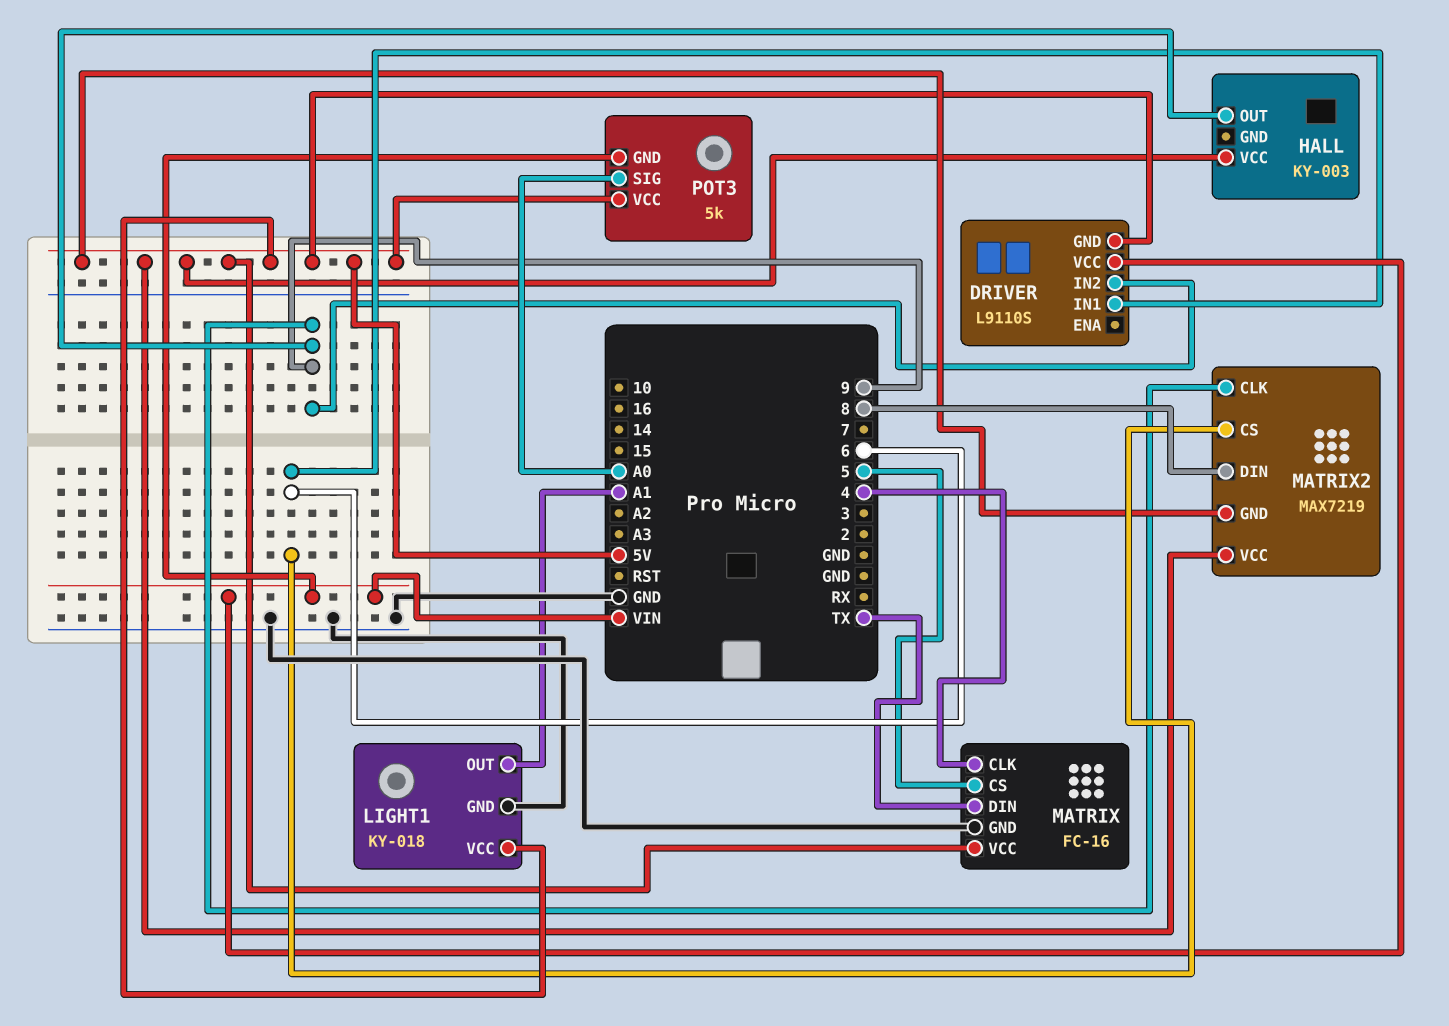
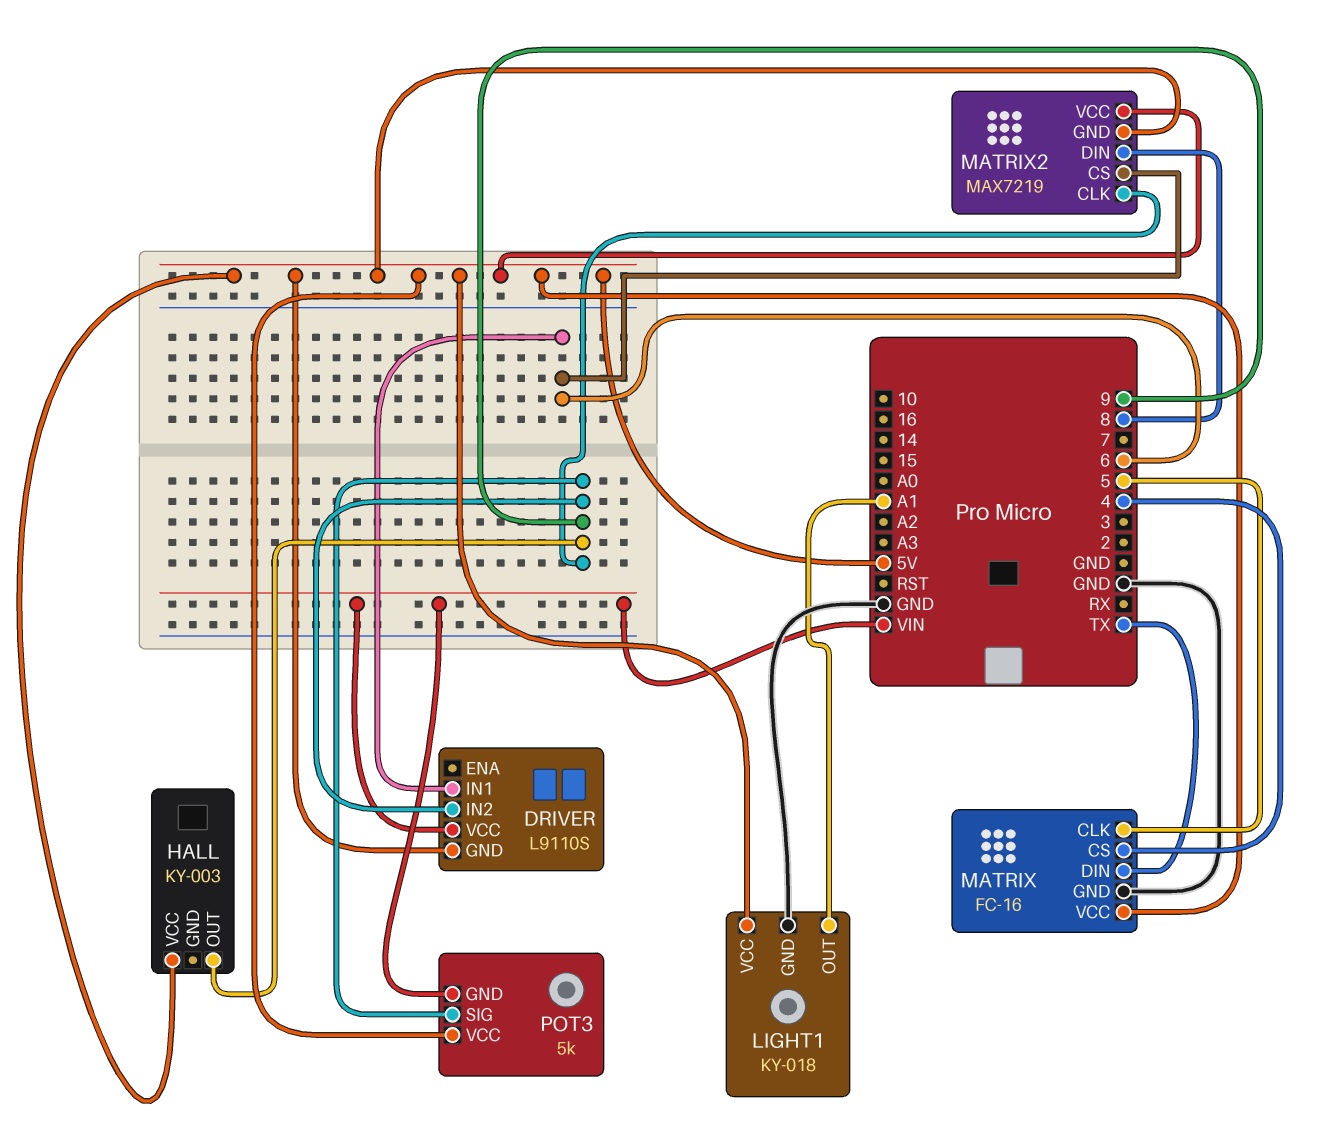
MATRIX pin CLK: 4 -> 5
MATRIX pin CS: 5 -> 4
POT3 pin SIG: A0 -> 9

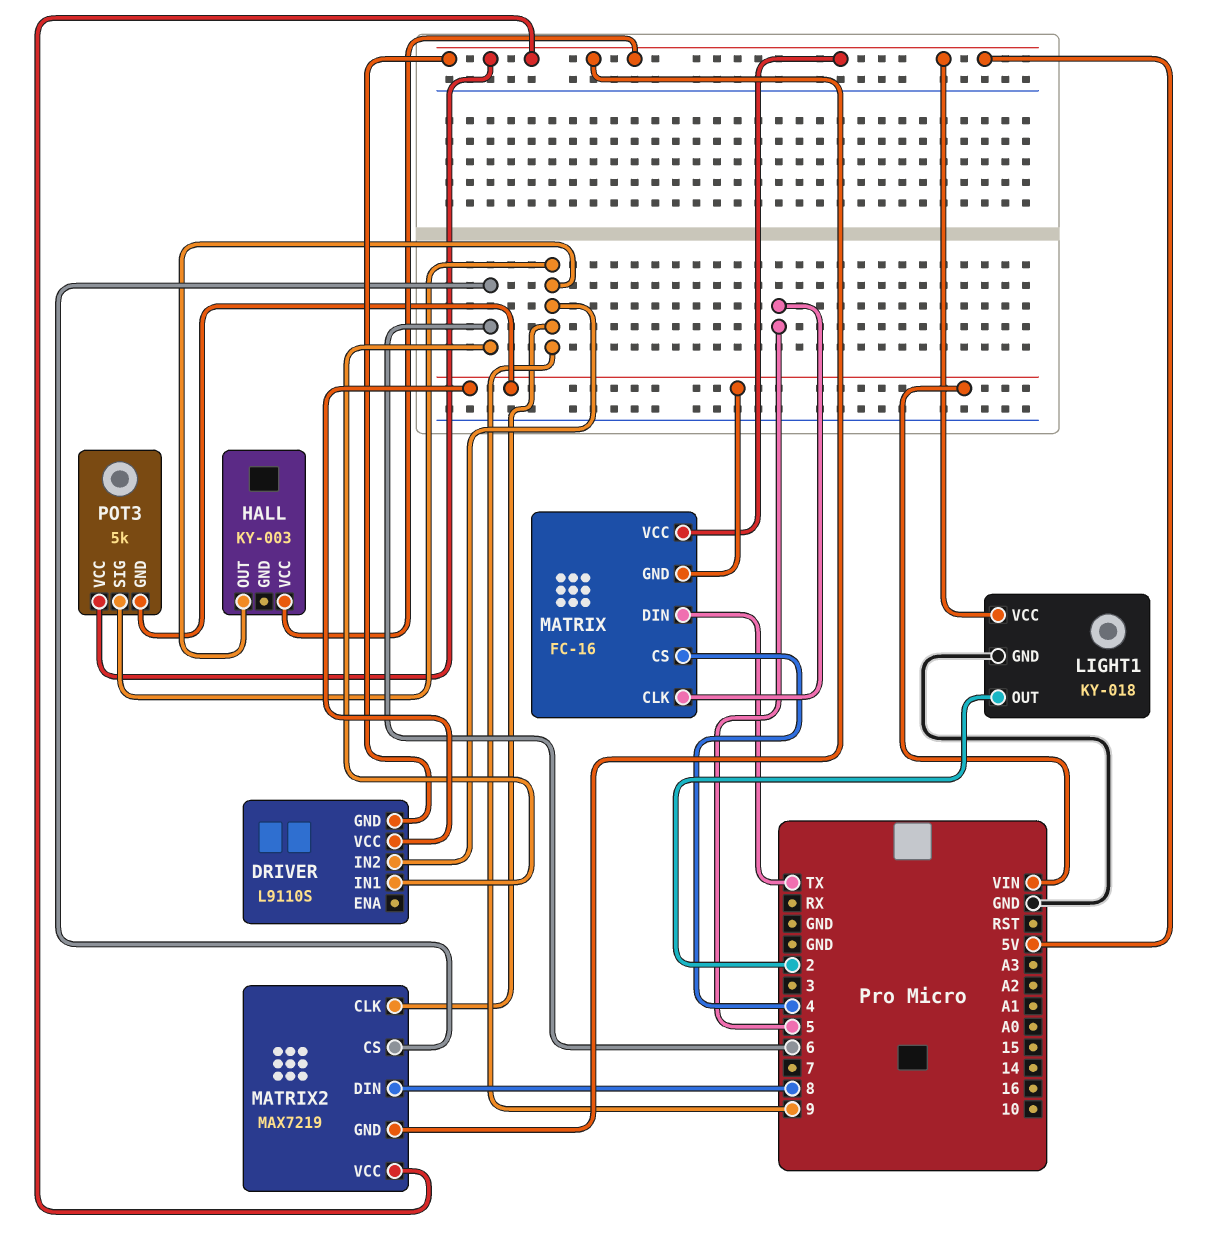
LIGHT1 pin OUT: A1 -> 2
MATRIX pin GND: GND -> VIN

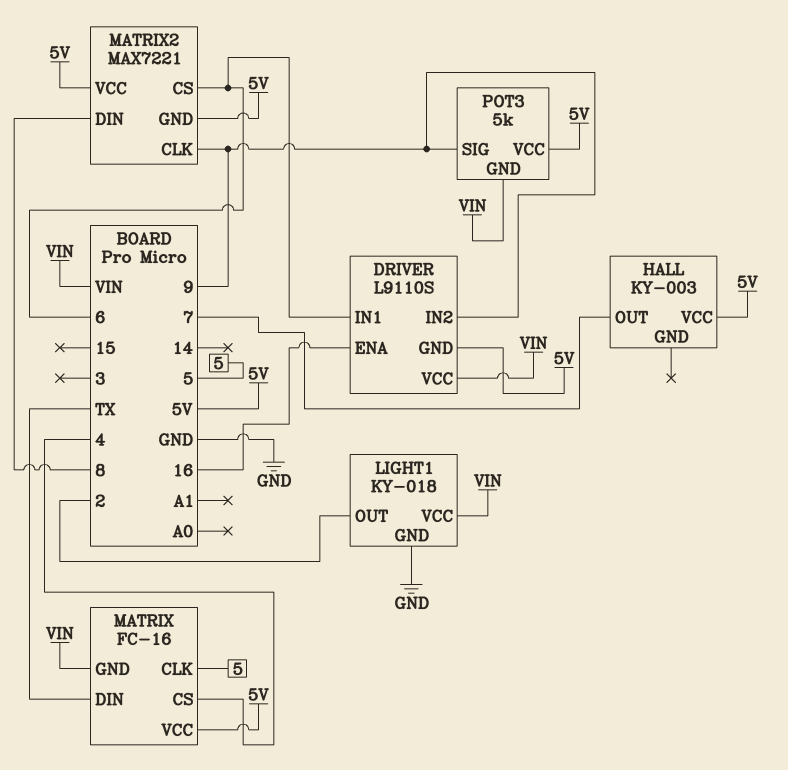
DRIVER pin ENA: none -> 16
HALL pin OUT: 9 -> 7
LIGHT1 pin VCC: 5V -> VIN
MATRIX2: MAX7219 -> MAX7221

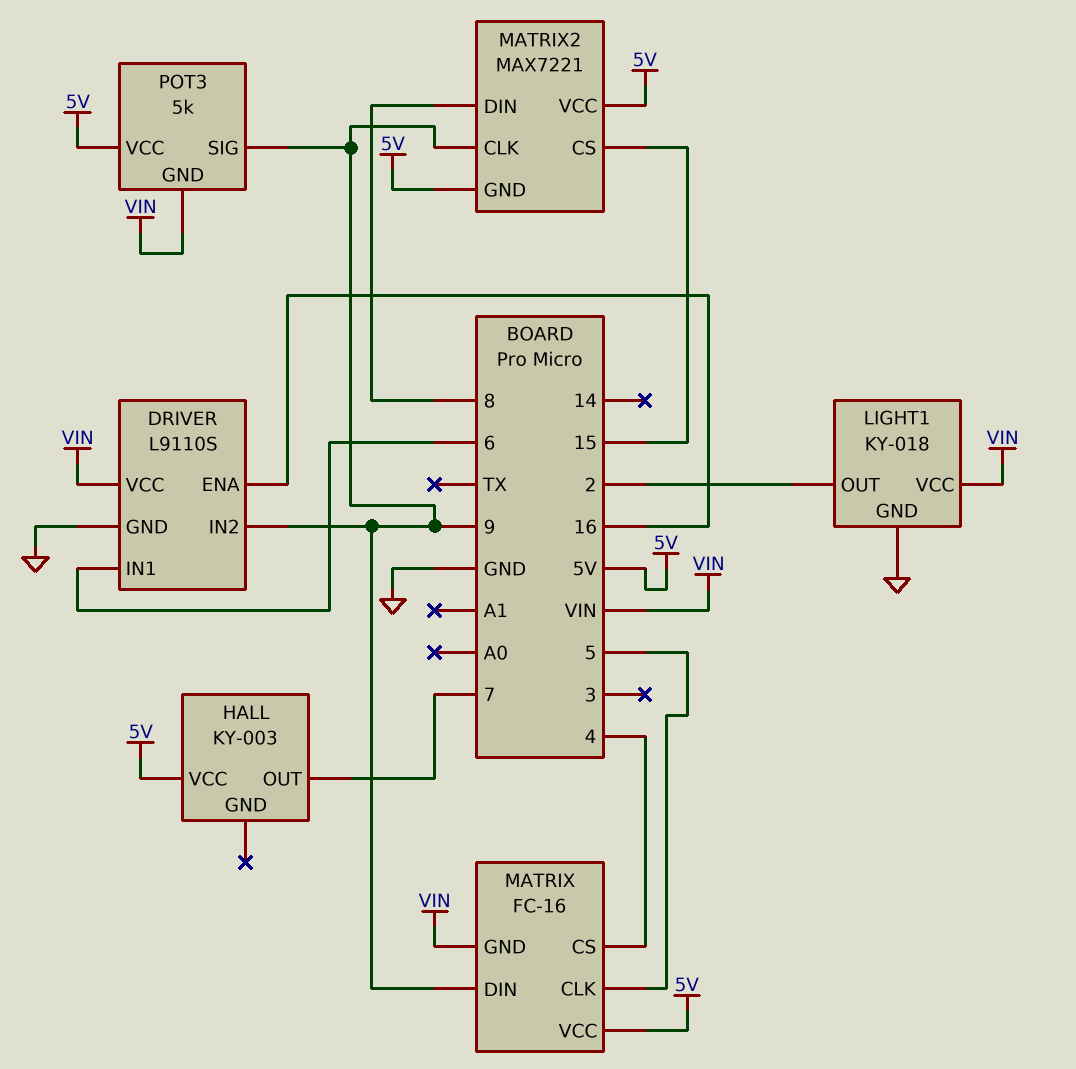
DRIVER pin GND: 5V -> GND
MATRIX pin DIN: TX -> 9
MATRIX2 pin CS: 6 -> 15

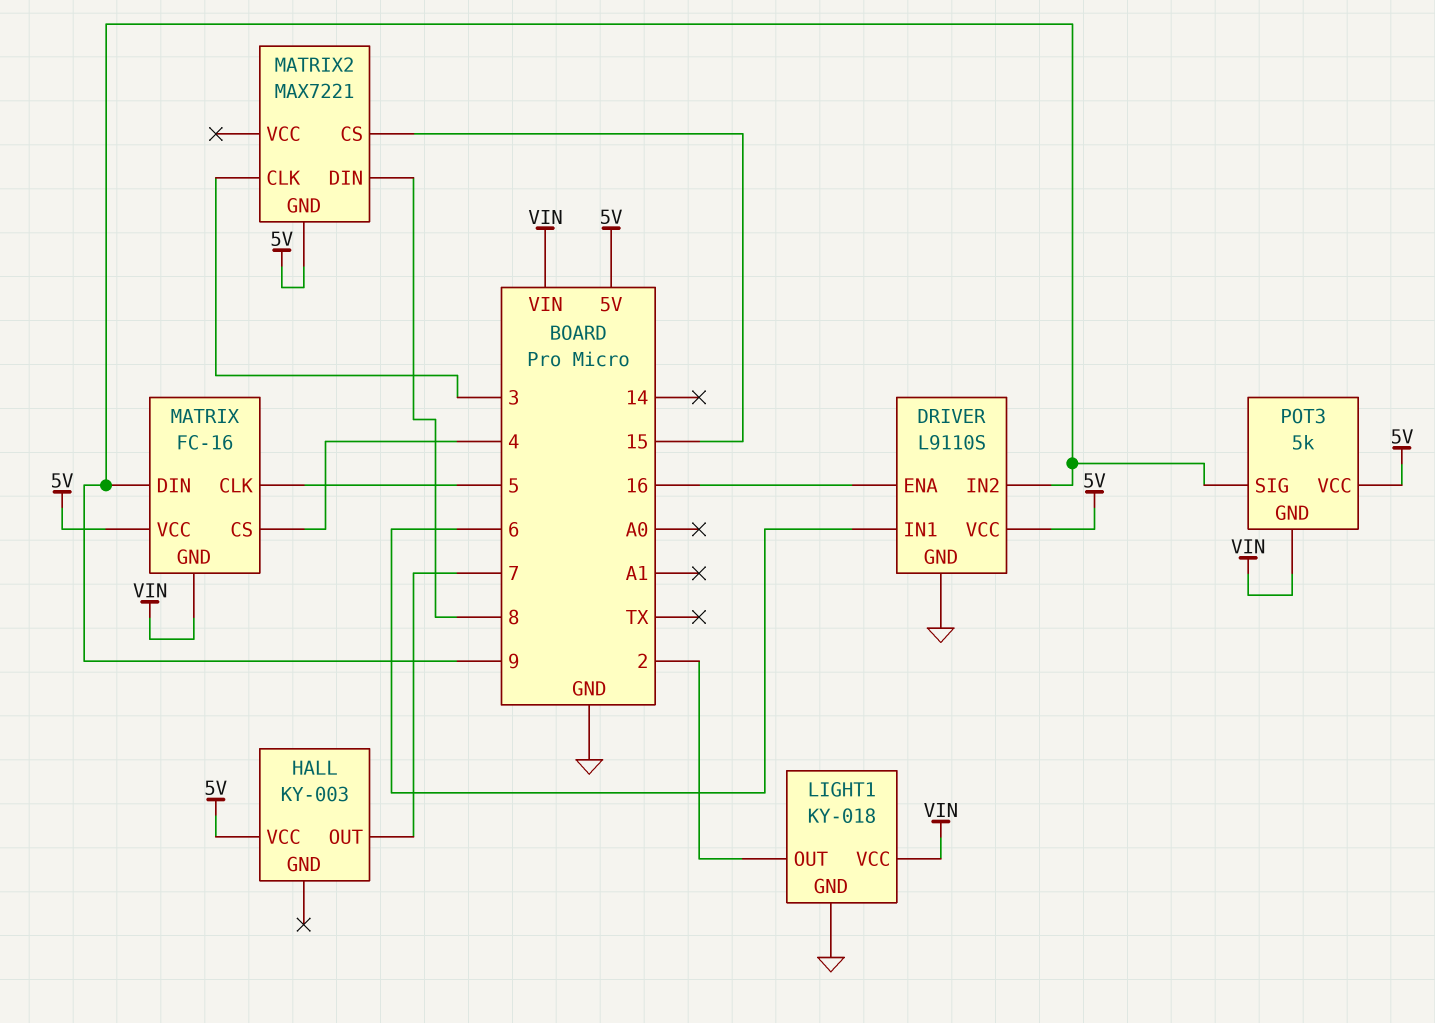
DRIVER pin VCC: VIN -> 5V
MATRIX2 pin CLK: 9 -> 3
MATRIX2 pin VCC: 5V -> none

